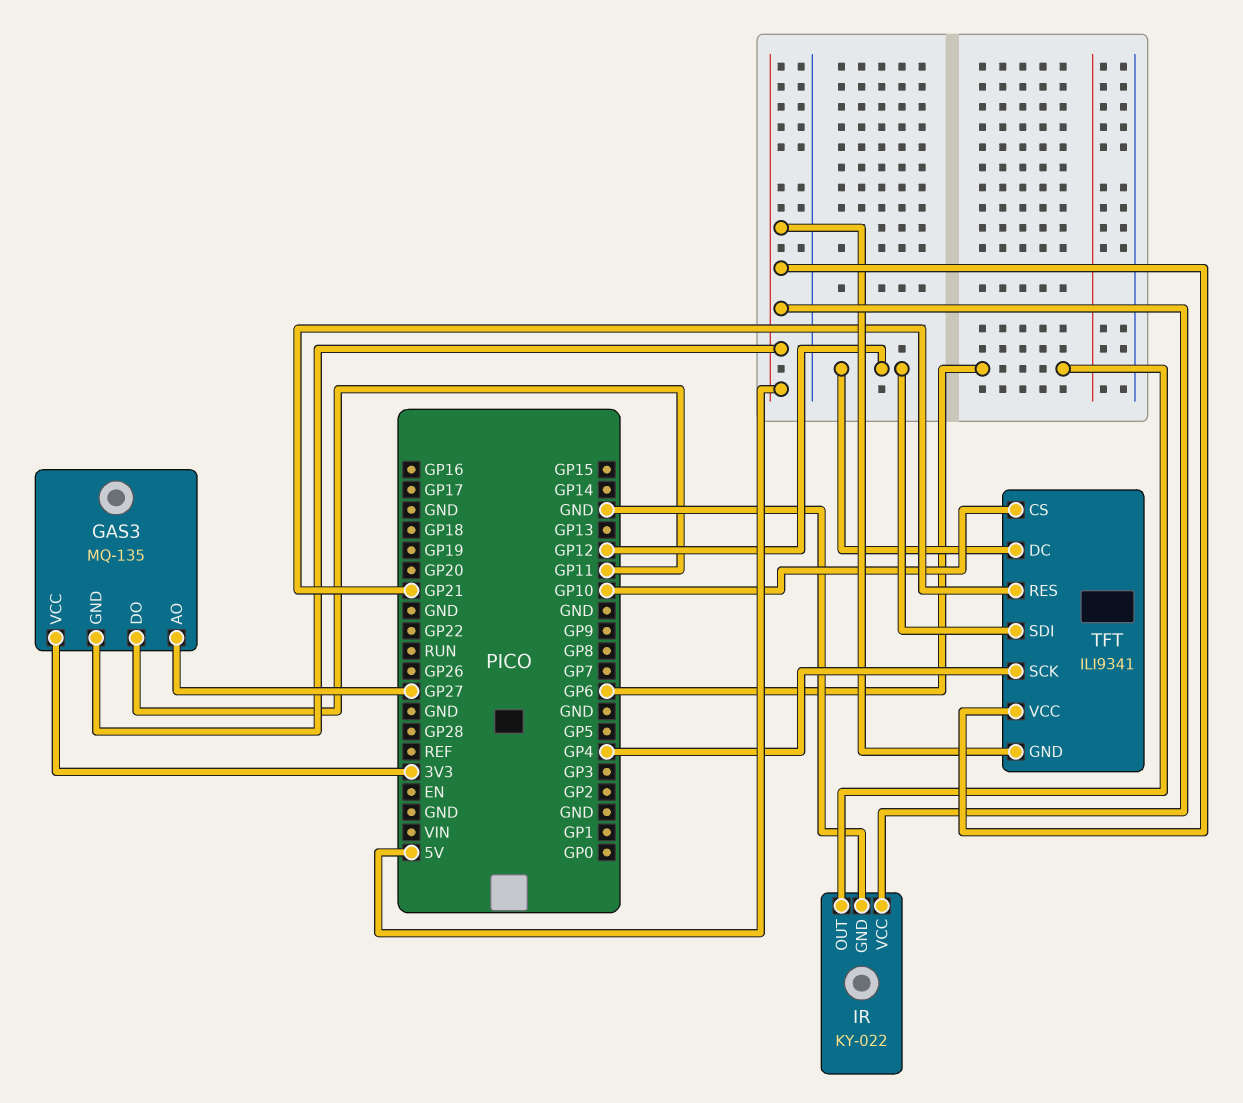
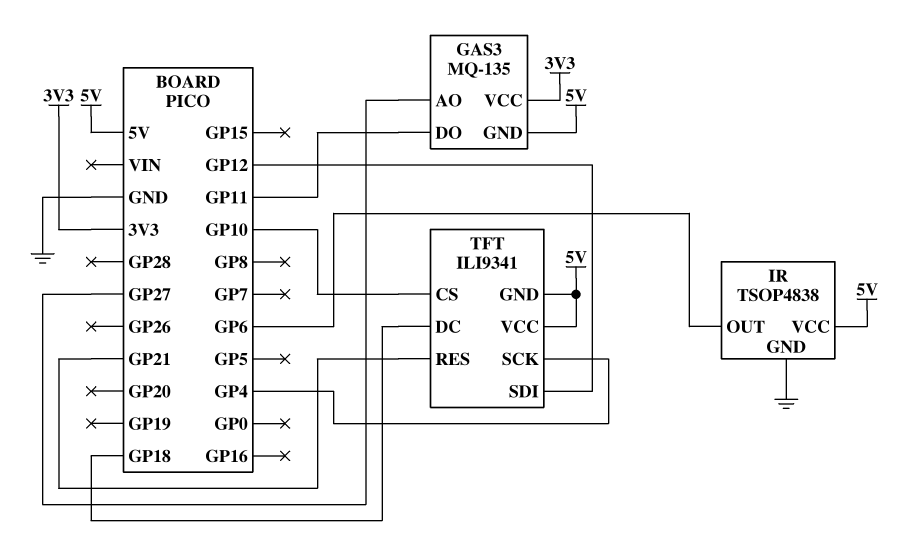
IR: KY-022 -> TSOP4838
TFT pin DC: GP12 -> GP18

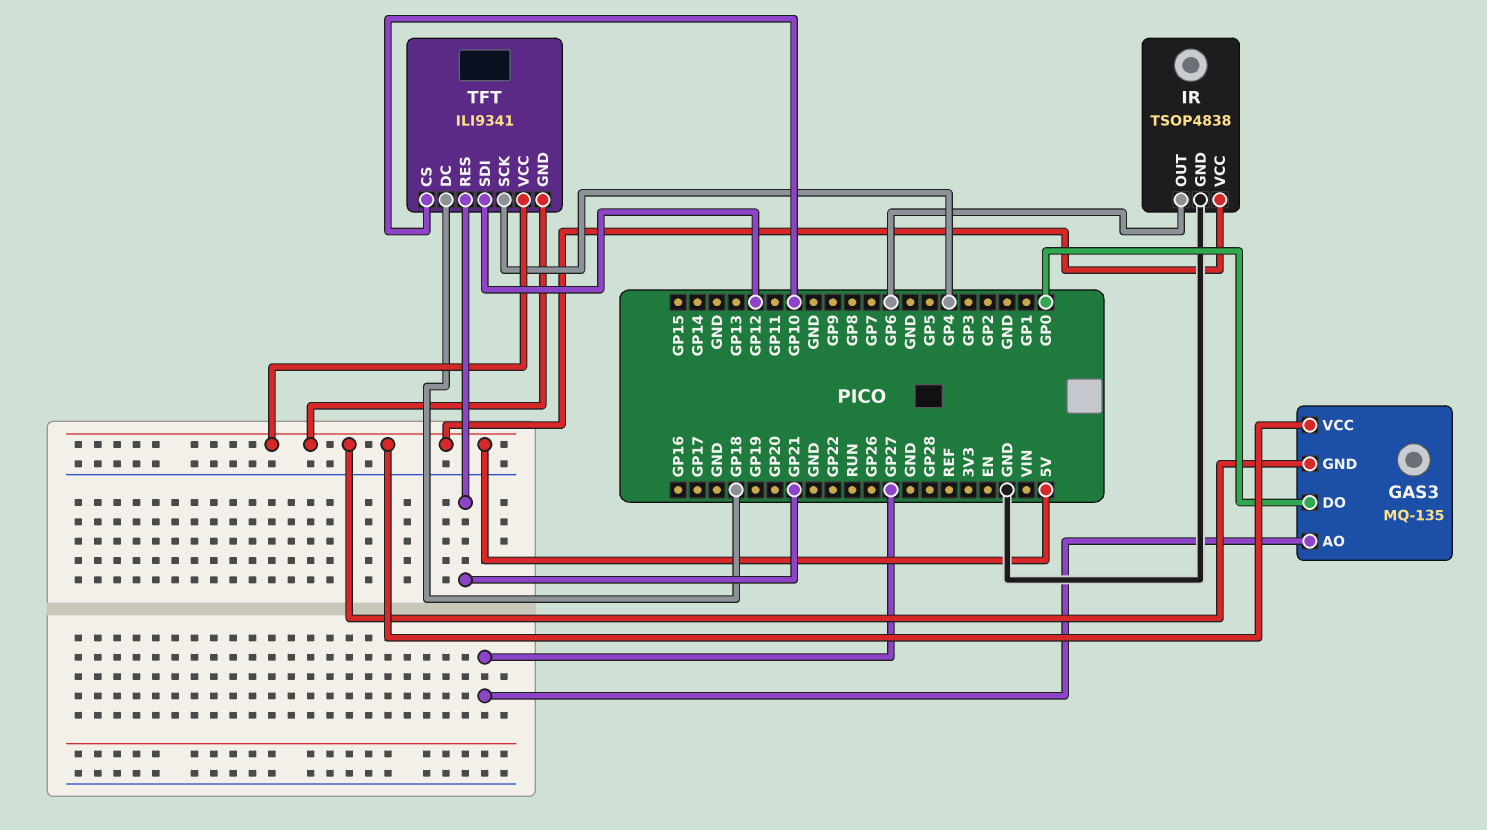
GAS3 pin DO: GP11 -> GP0
GAS3 pin VCC: 3V3 -> 5V

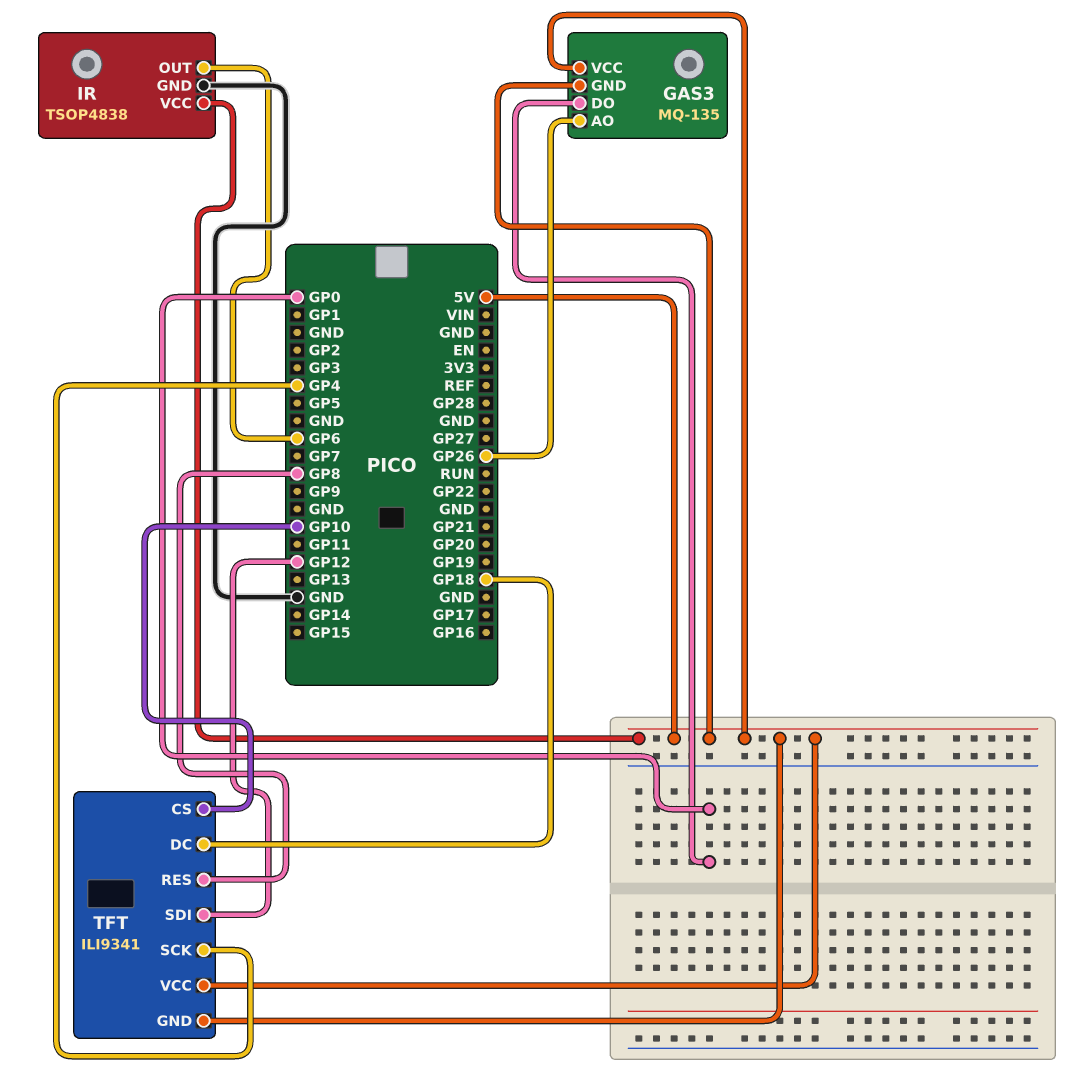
GAS3 pin AO: GP27 -> GP26
TFT pin RES: GP21 -> GP8

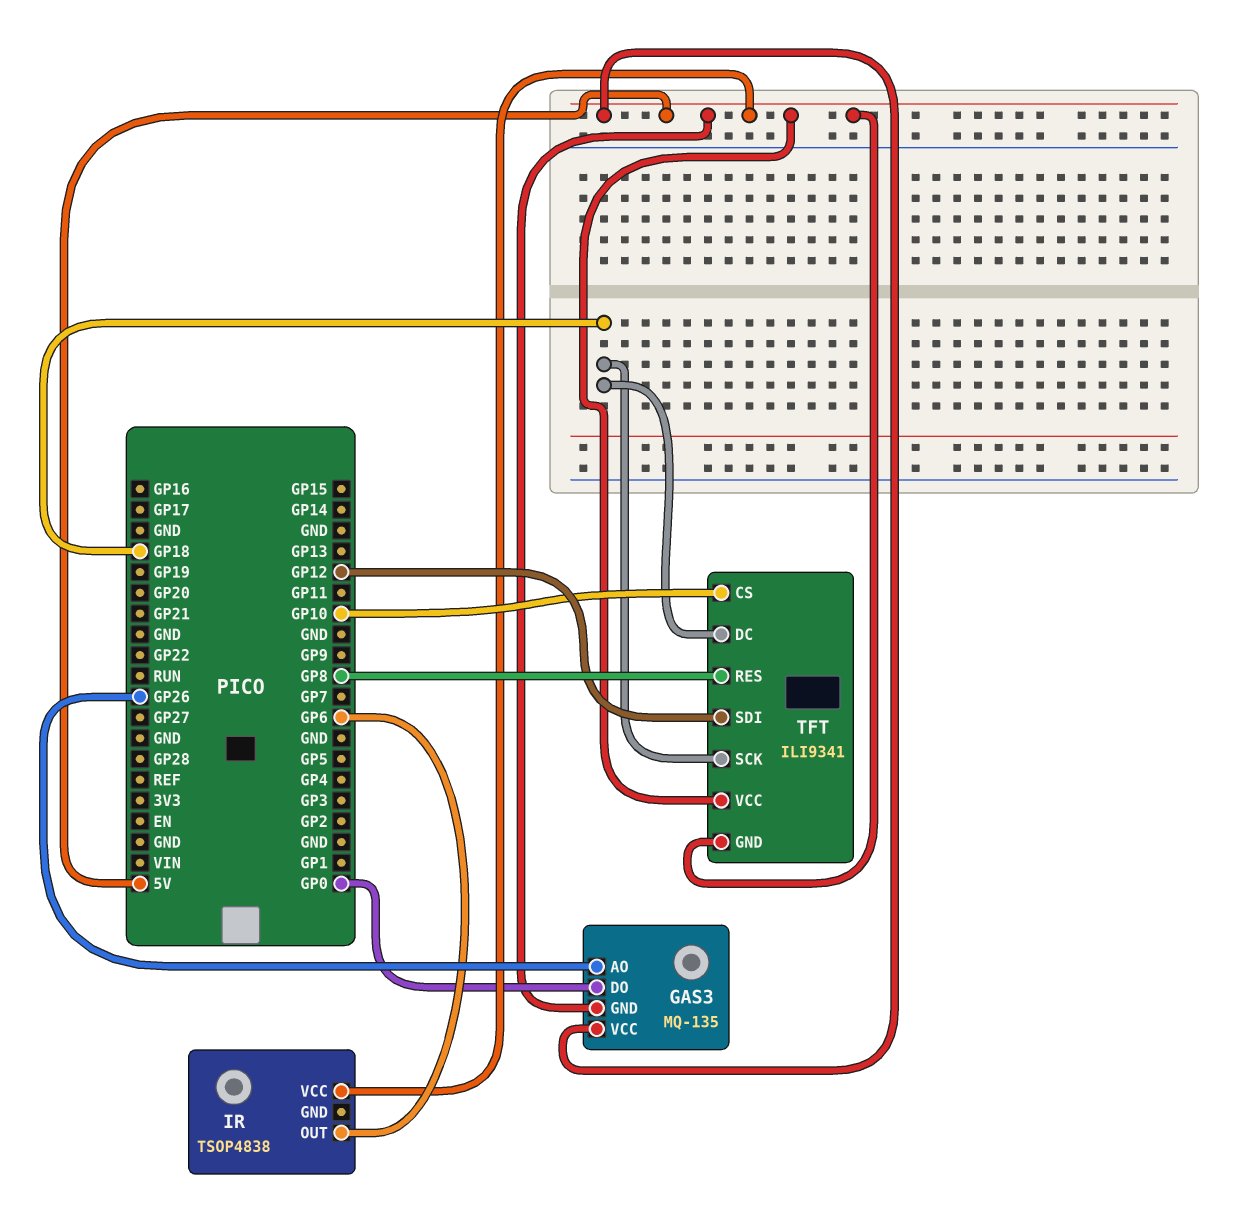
IR pin GND: GND -> none
TFT pin SCK: GP4 -> GP18

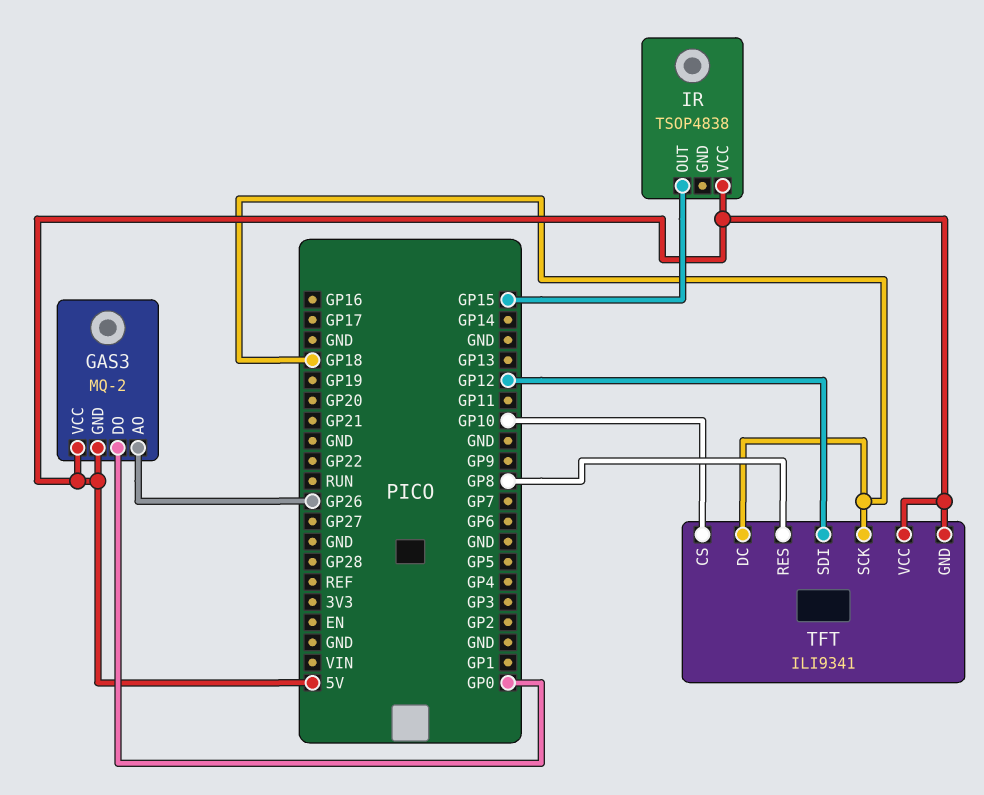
GAS3: MQ-135 -> MQ-2
IR pin OUT: GP6 -> GP15

